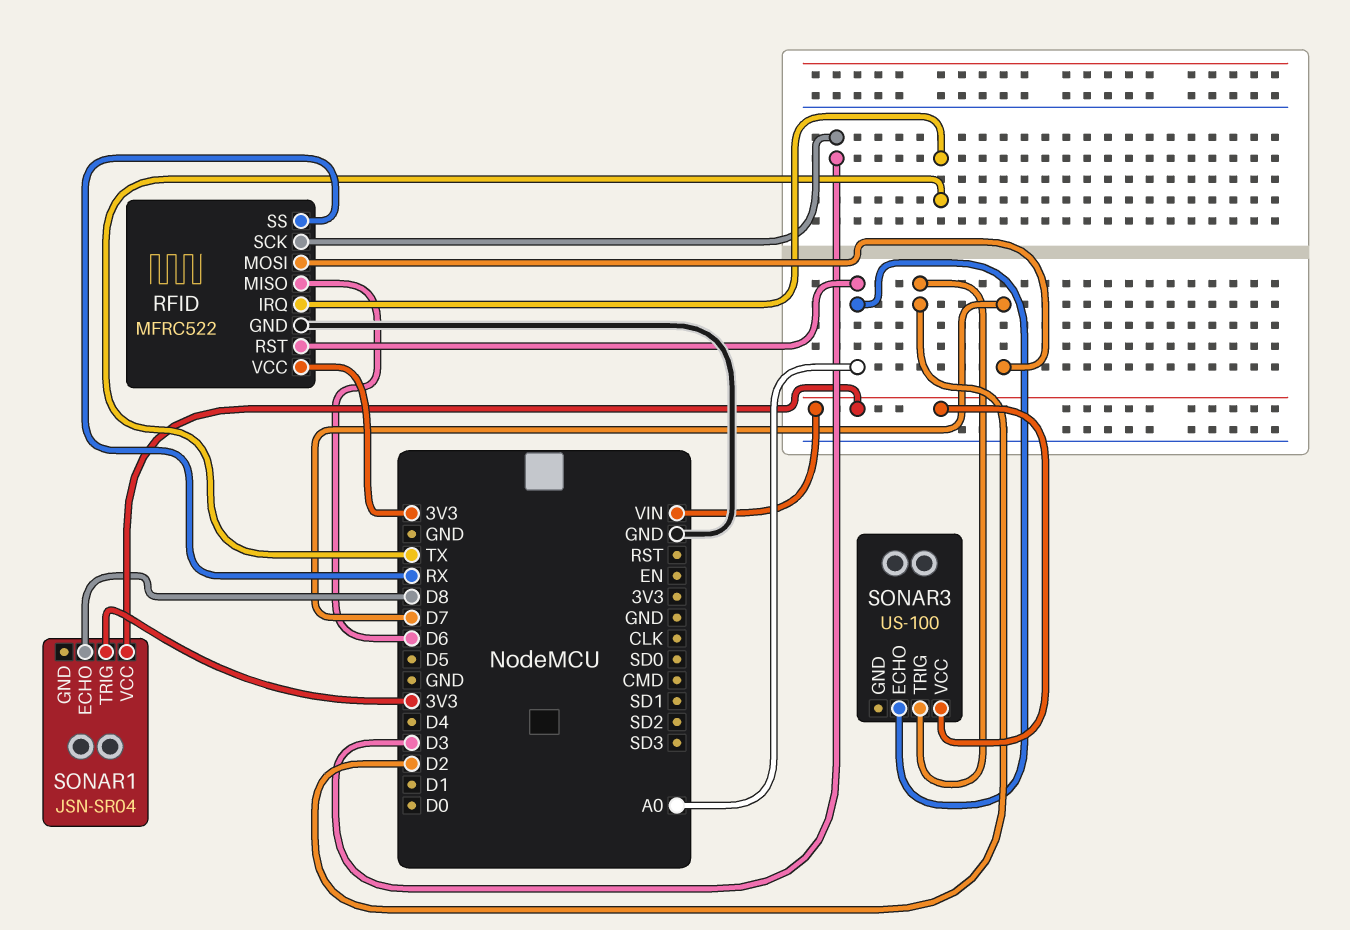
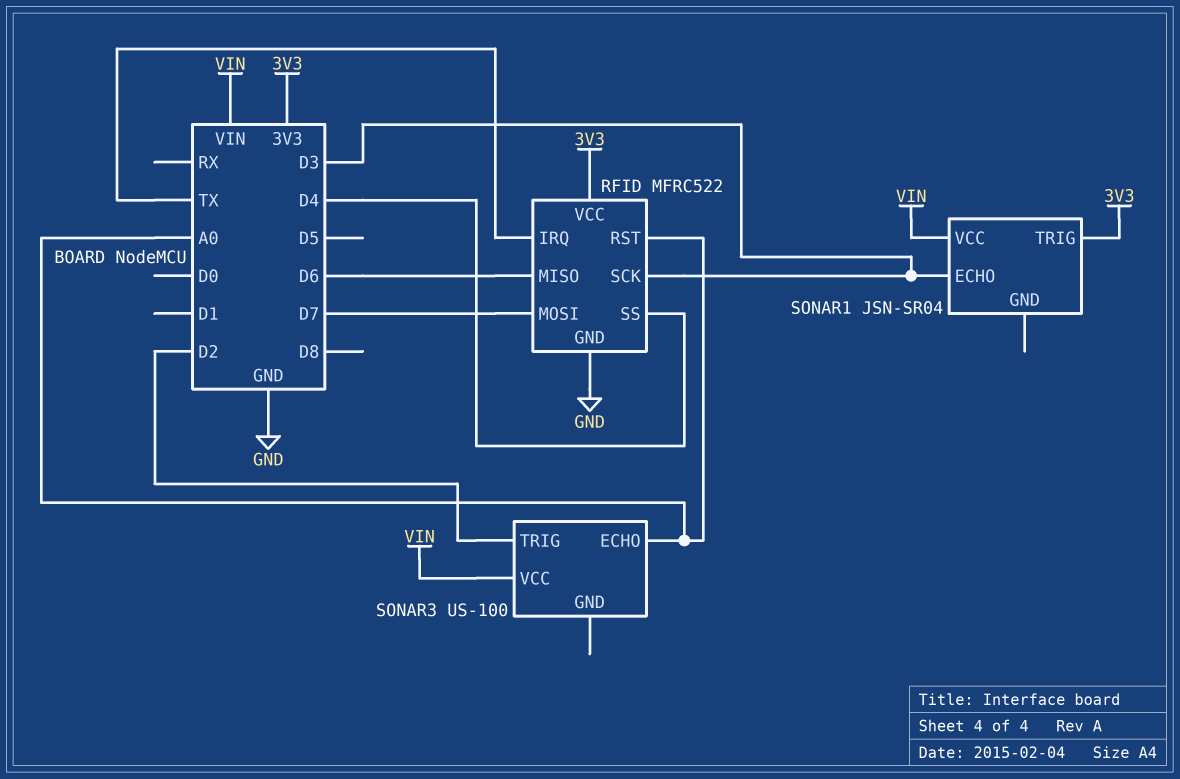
RFID pin SS: RX -> D4
SONAR1 pin ECHO: D8 -> D3

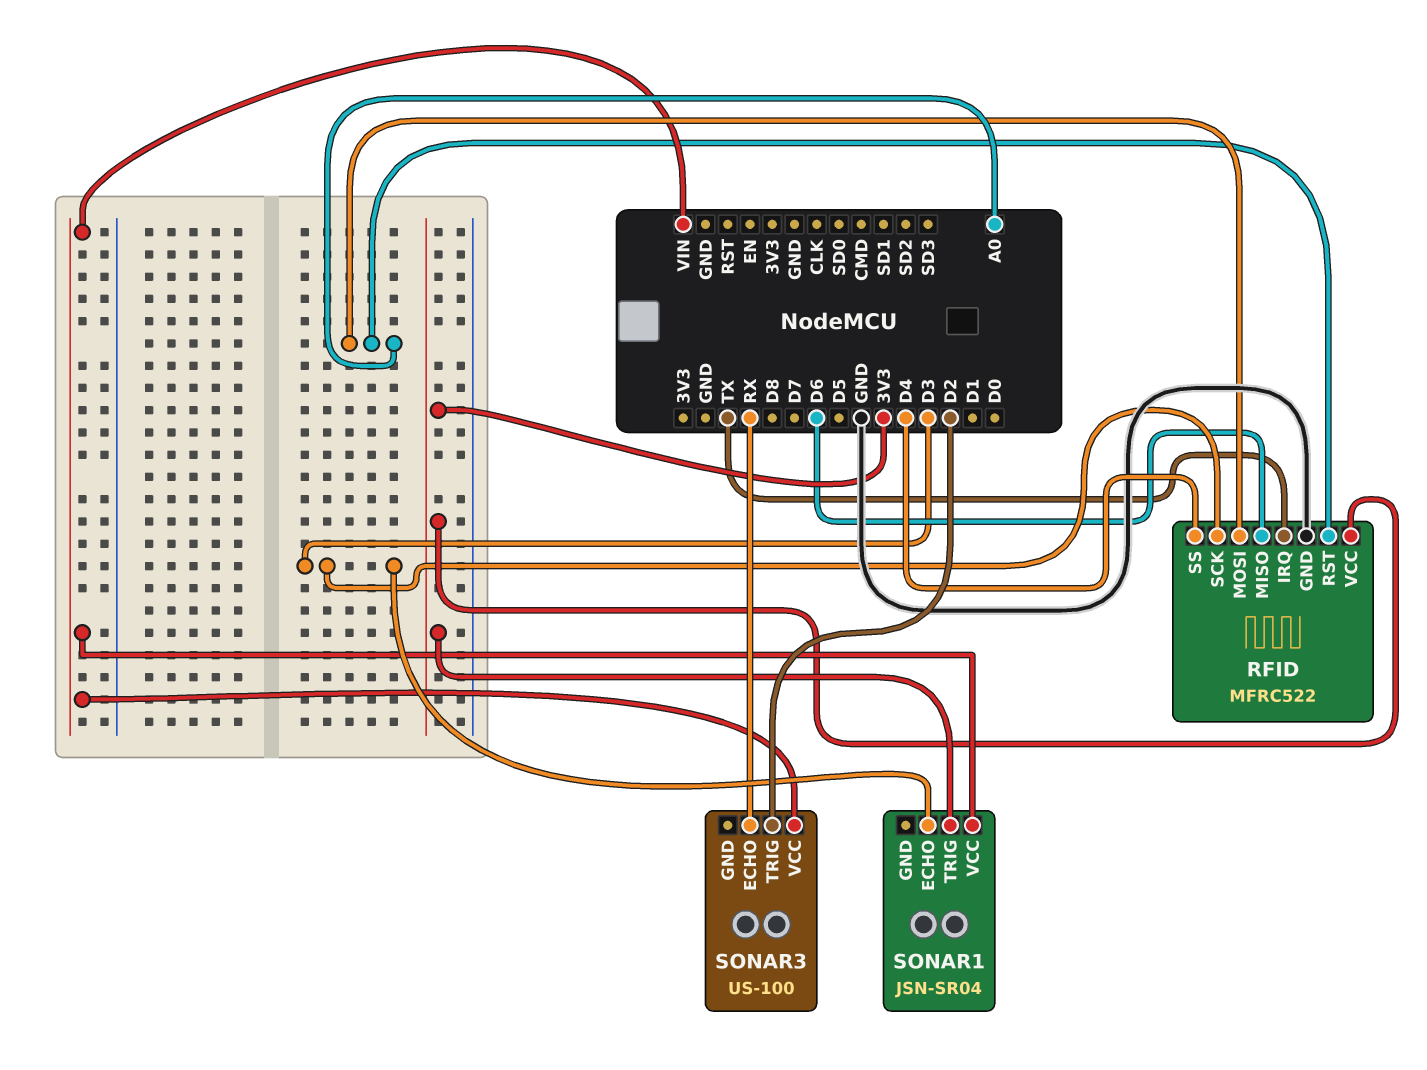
RFID pin MOSI: D7 -> A0
SONAR3 pin ECHO: A0 -> RX

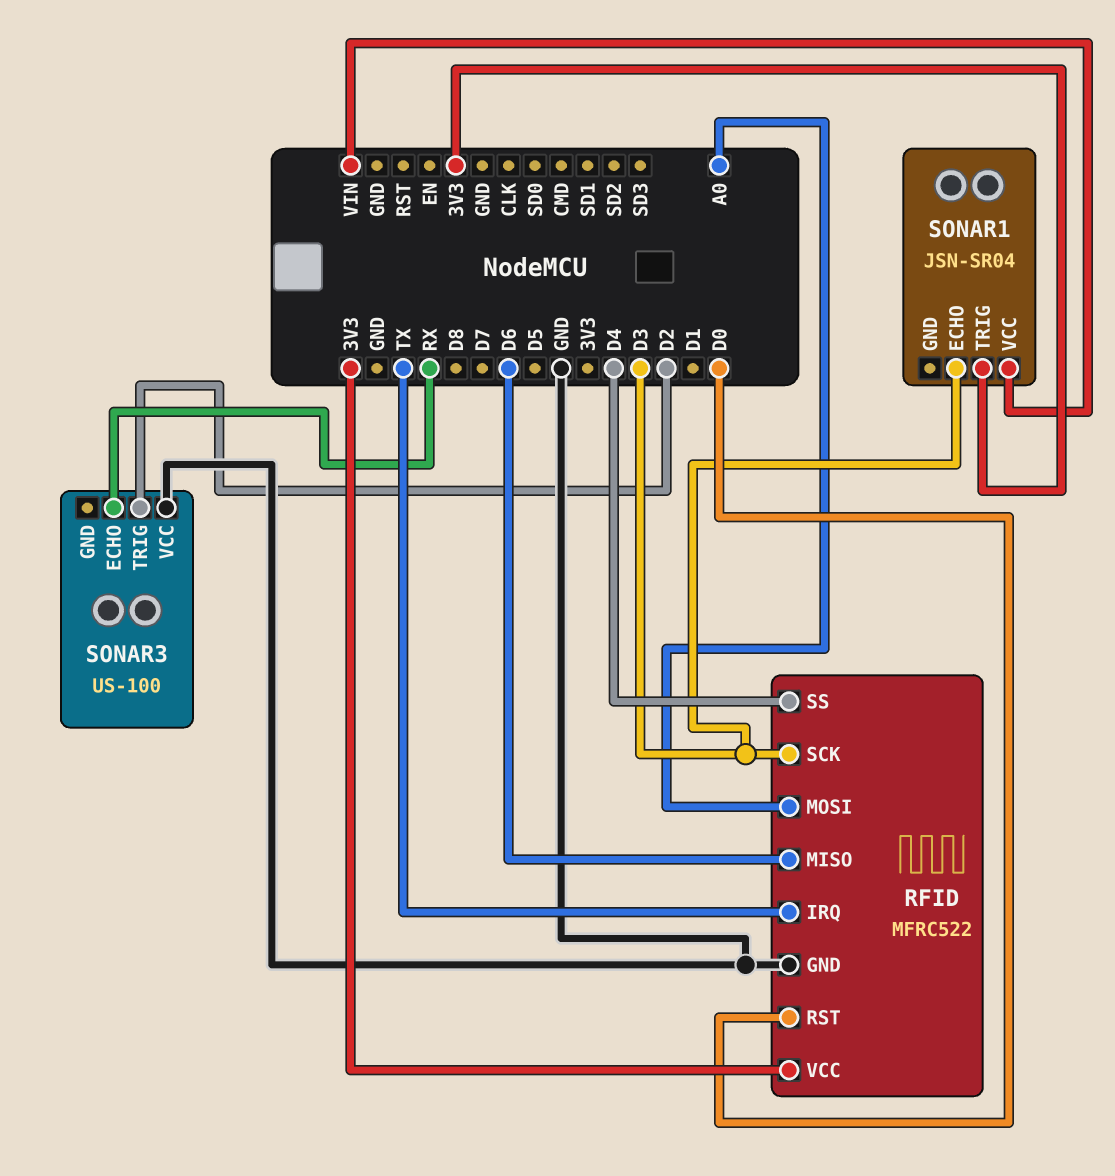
RFID pin RST: A0 -> D0
SONAR3 pin VCC: VIN -> GND

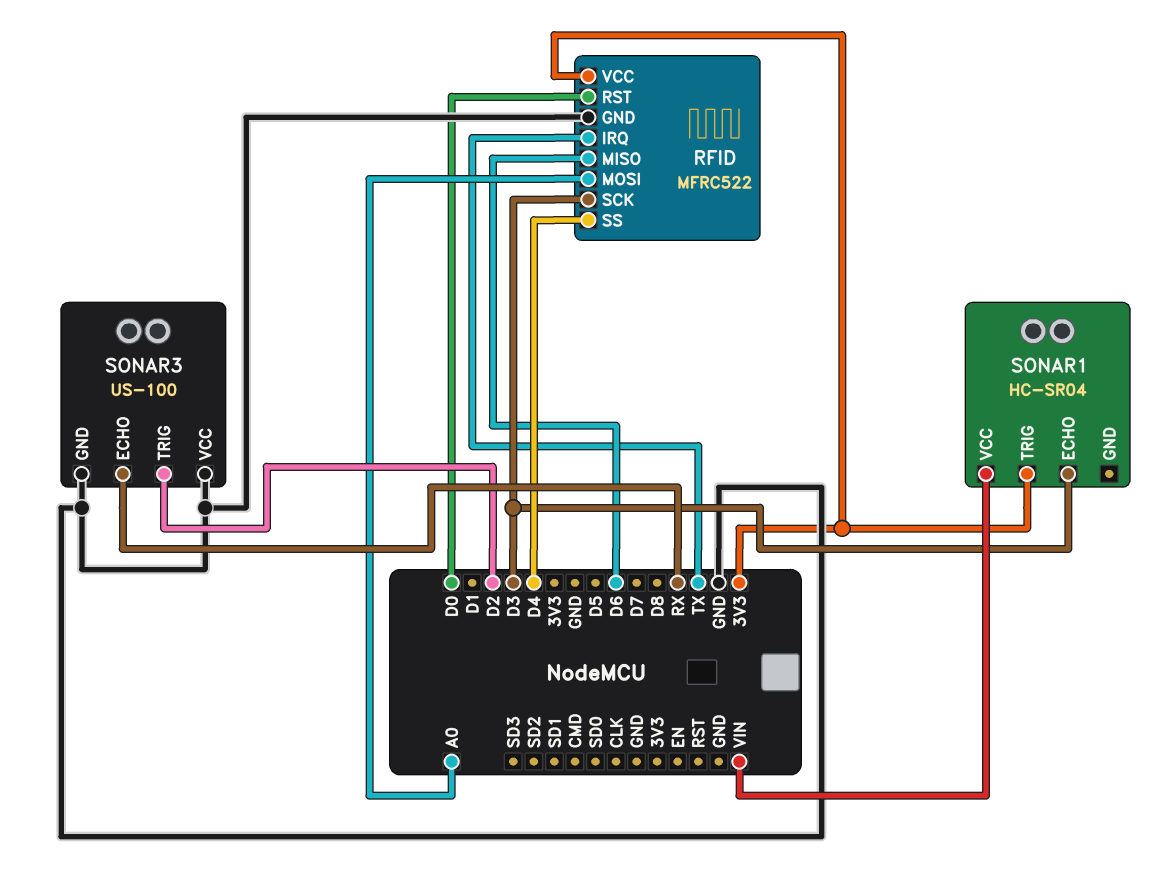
SONAR1: JSN-SR04 -> HC-SR04
SONAR3 pin GND: none -> GND

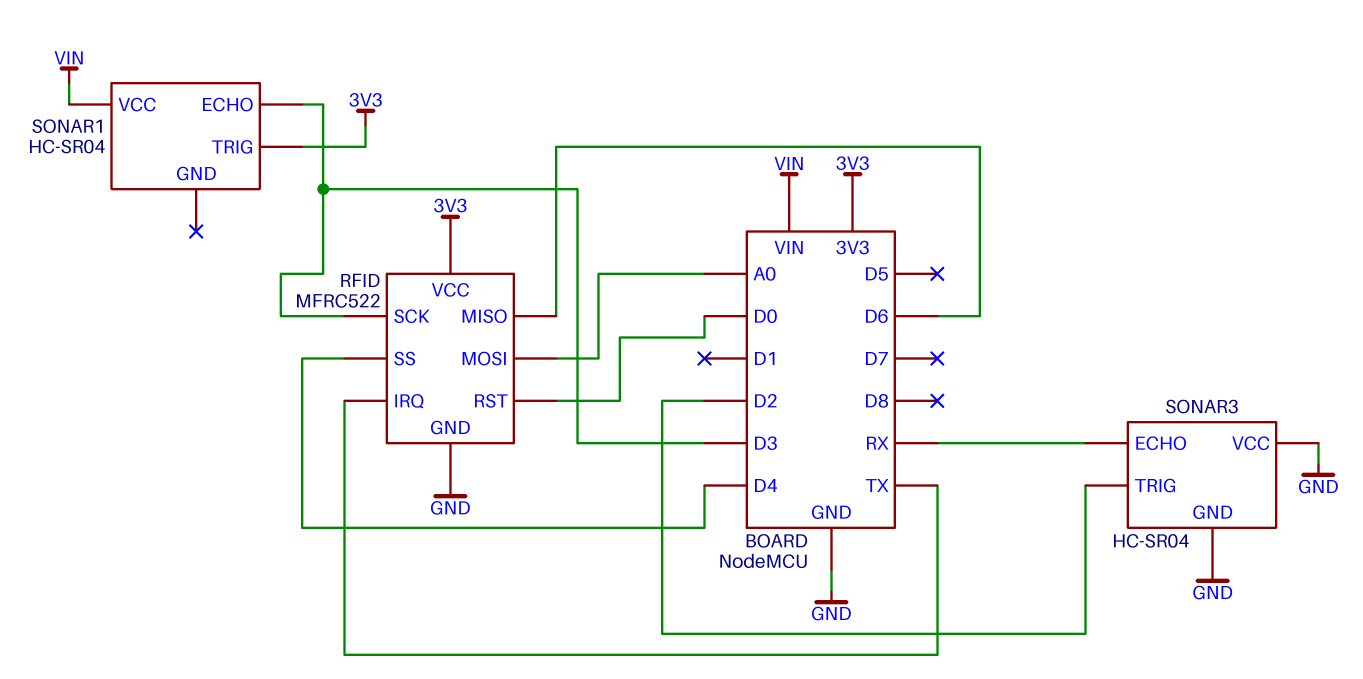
SONAR3: US-100 -> HC-SR04

